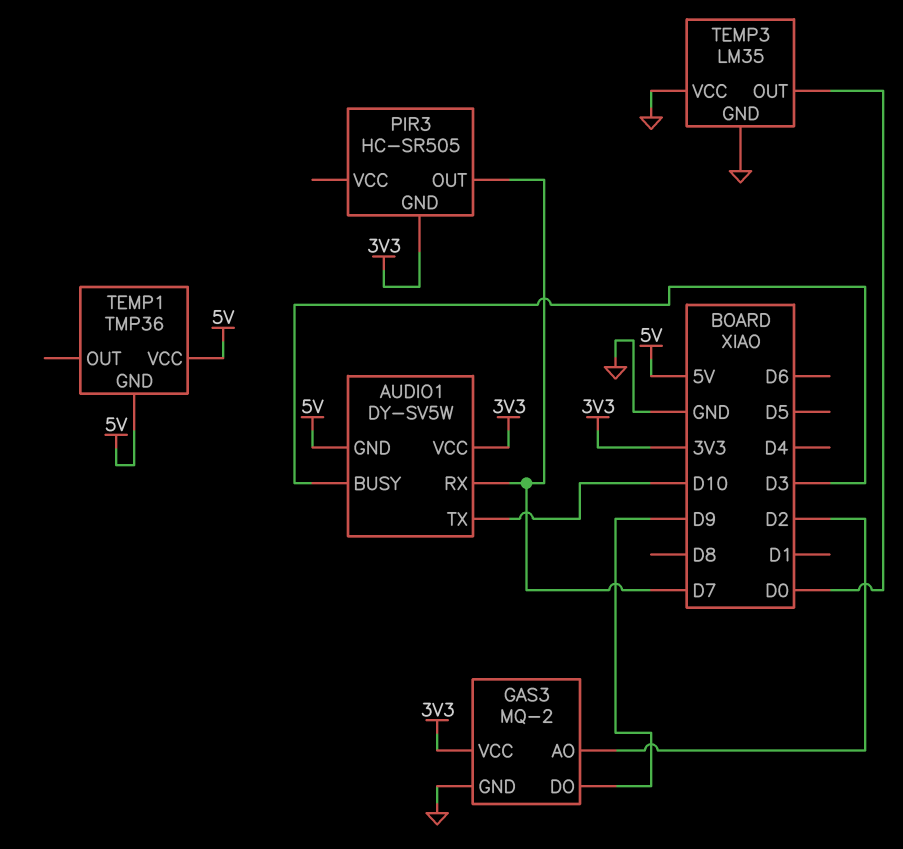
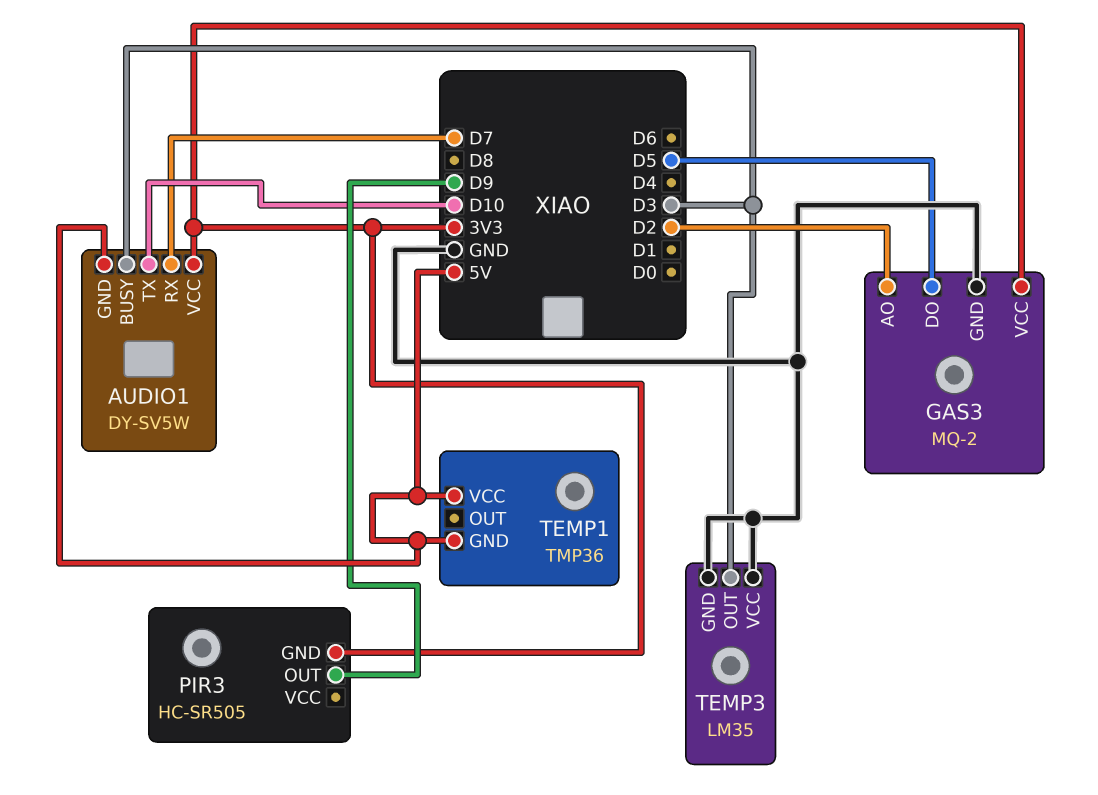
GAS3 pin DO: D9 -> D5
PIR3 pin OUT: D7 -> D9
TEMP3 pin OUT: D0 -> D3

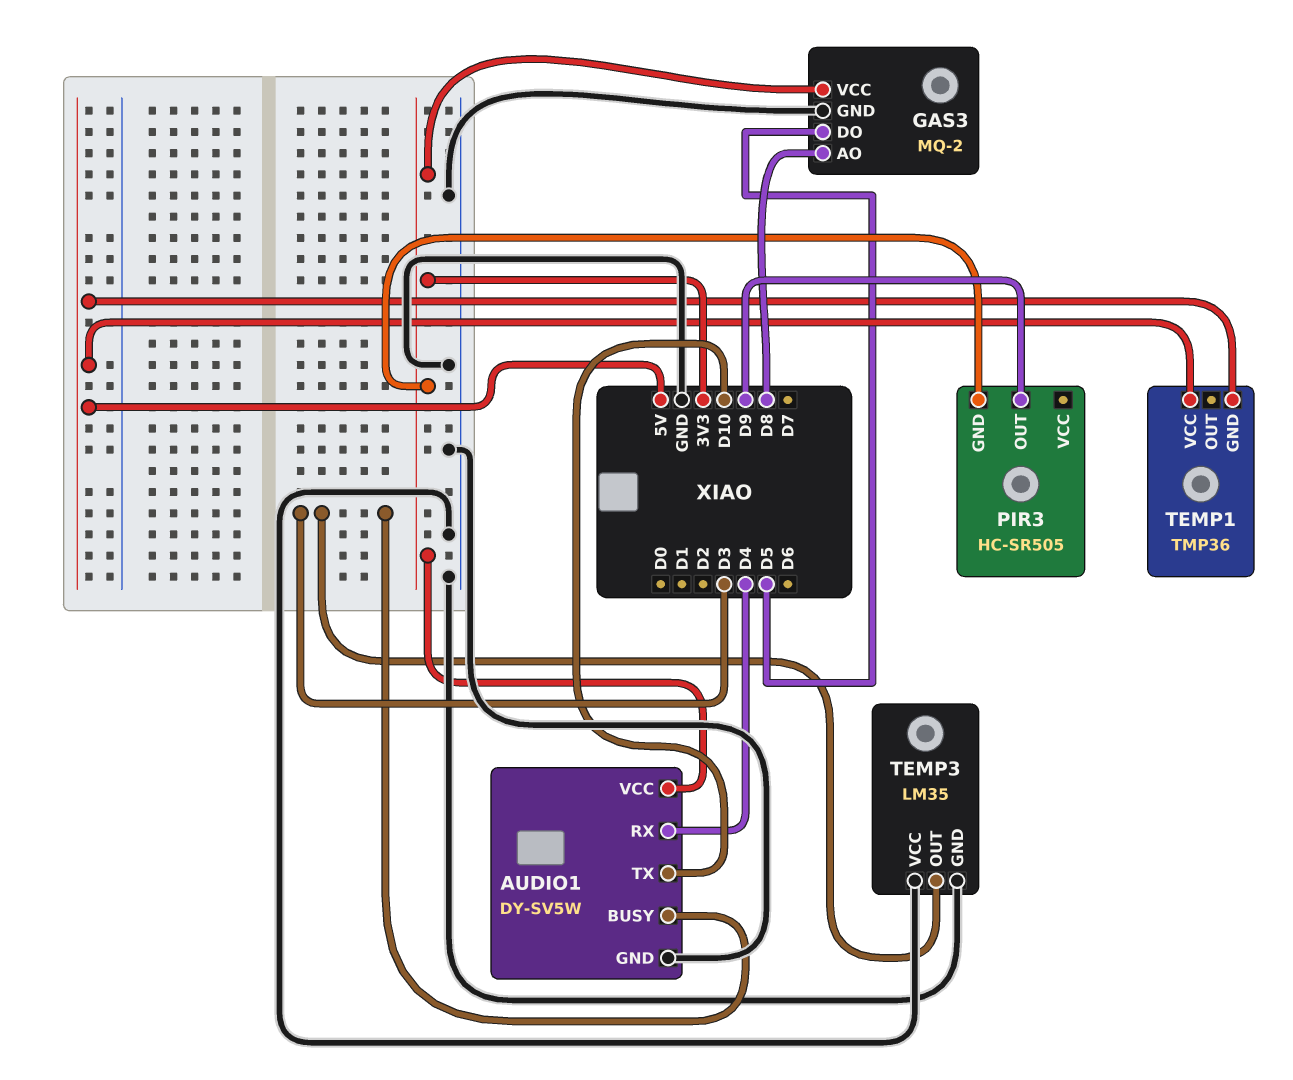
AUDIO1 pin GND: 5V -> GND
AUDIO1 pin RX: D7 -> D4
GAS3 pin AO: D2 -> D8

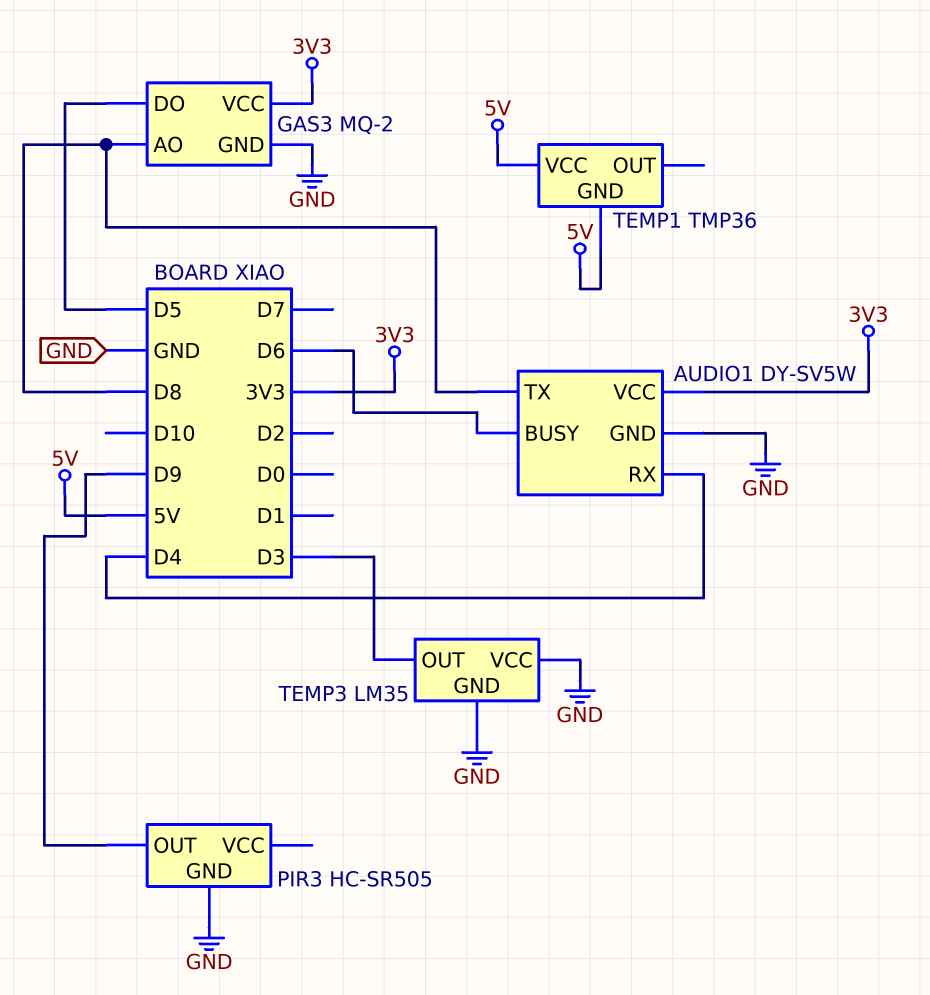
AUDIO1 pin BUSY: D3 -> D6
AUDIO1 pin TX: D10 -> D8
PIR3 pin GND: 3V3 -> GND

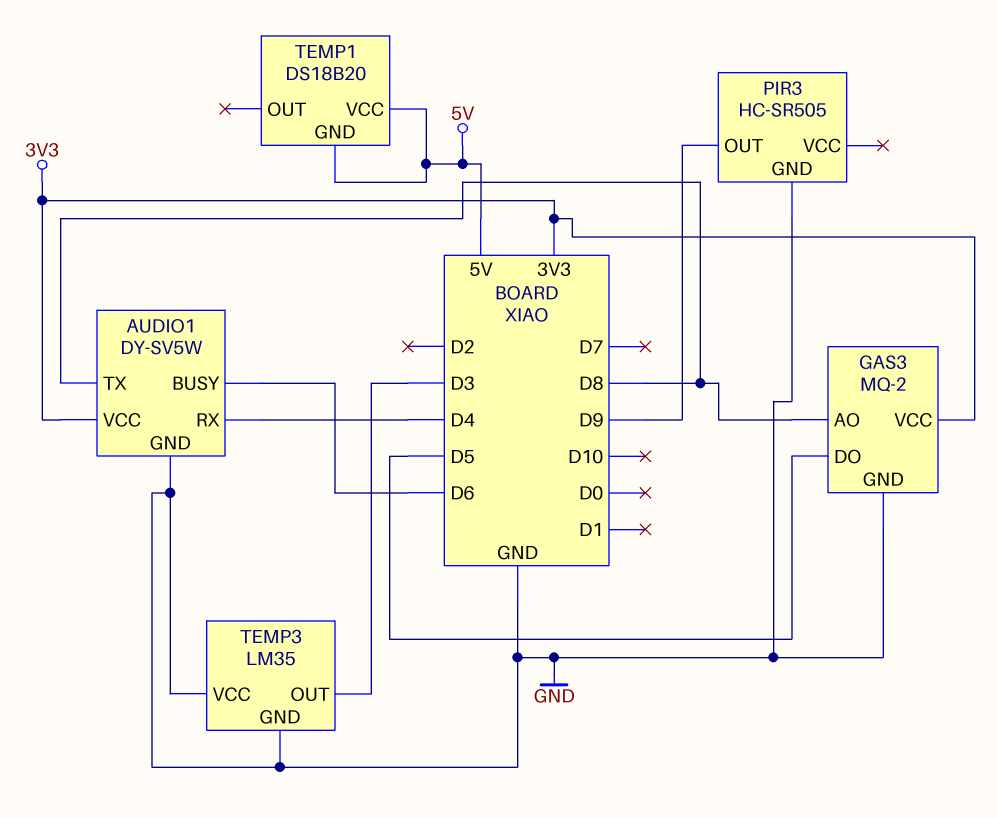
TEMP1: TMP36 -> DS18B20

